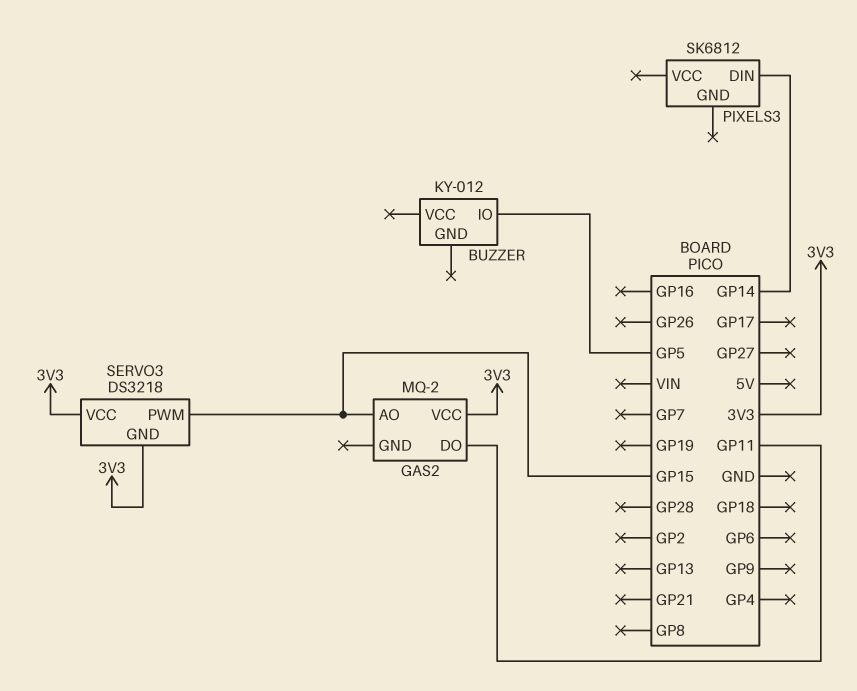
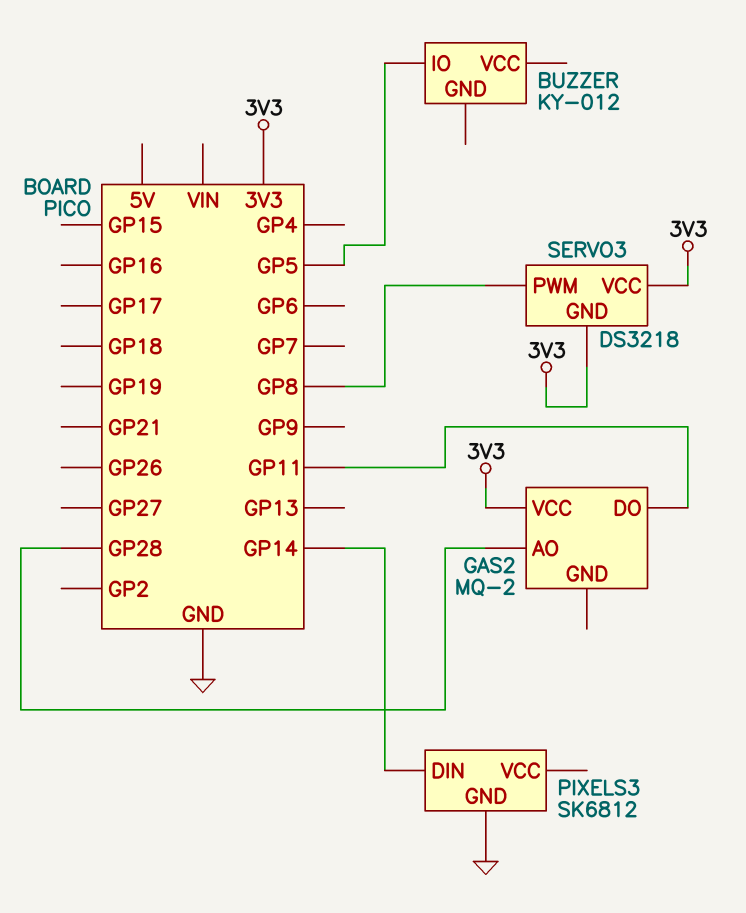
GAS2 pin AO: GP15 -> GP28
PIXELS3 pin GND: none -> GND
SERVO3 pin PWM: GP15 -> GP8

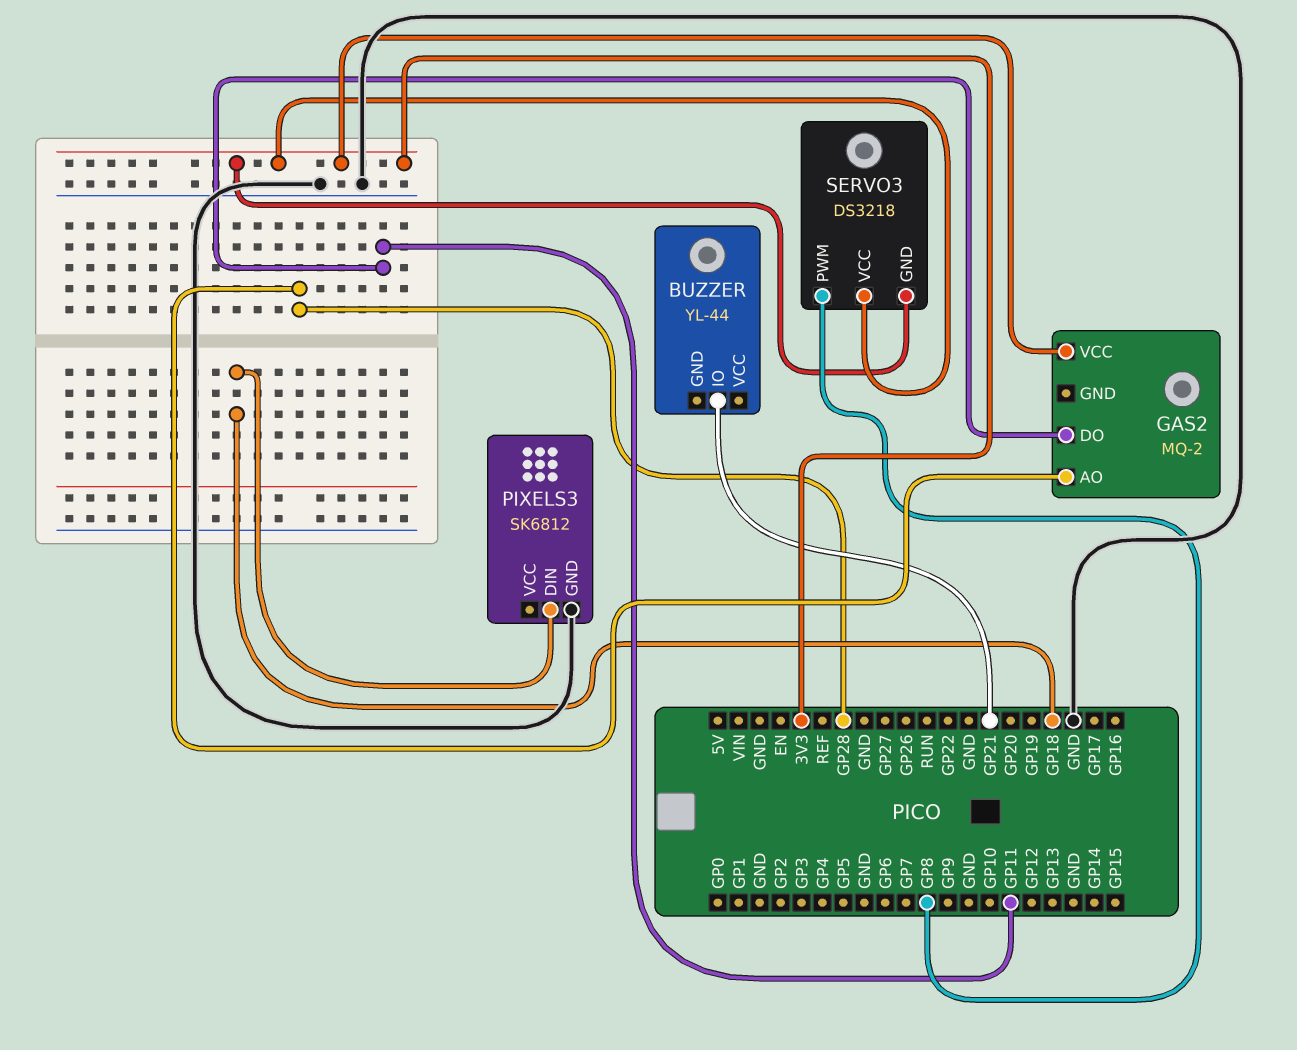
BUZZER: KY-012 -> YL-44
BUZZER pin IO: GP5 -> GP21
PIXELS3 pin DIN: GP14 -> GP18

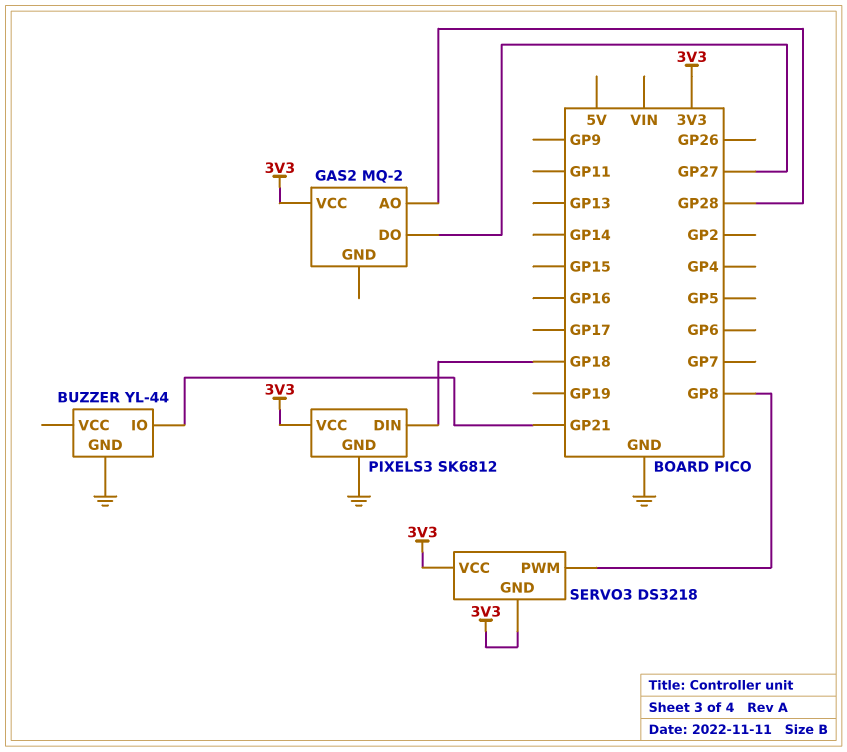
BUZZER pin GND: none -> GND
GAS2 pin DO: GP11 -> GP27
PIXELS3 pin VCC: none -> 3V3

